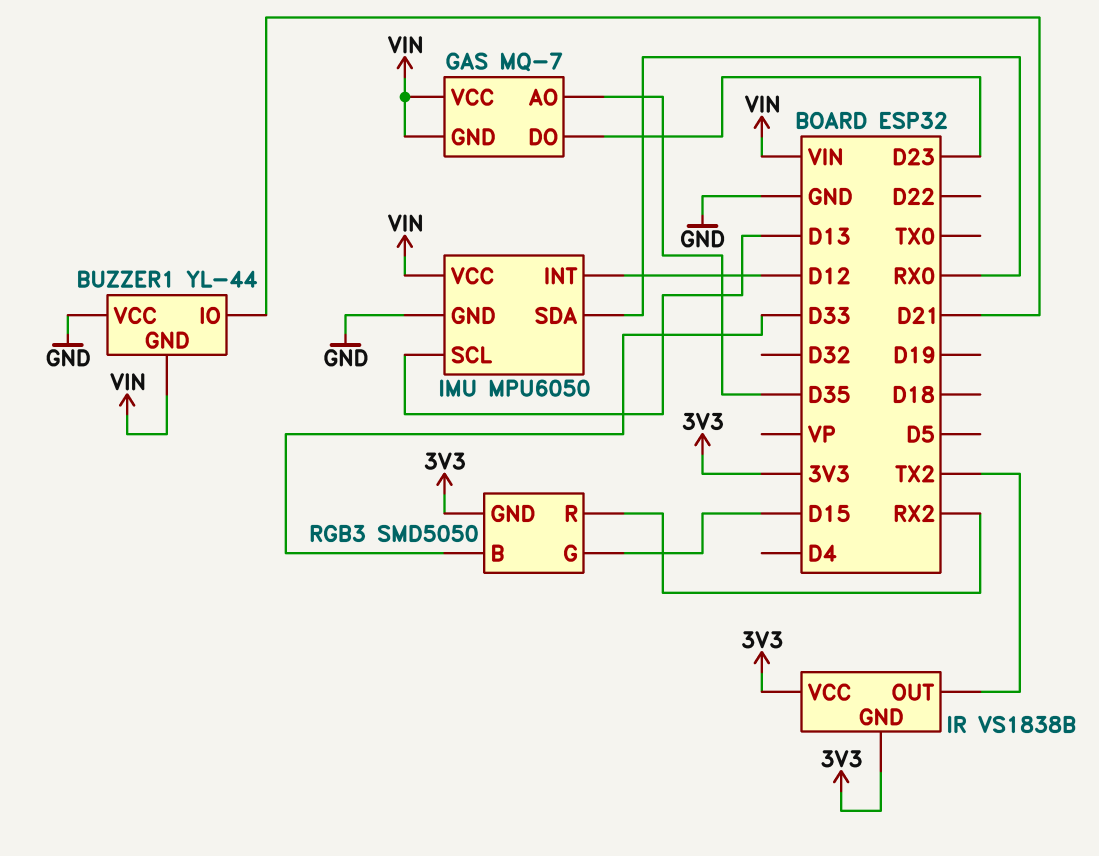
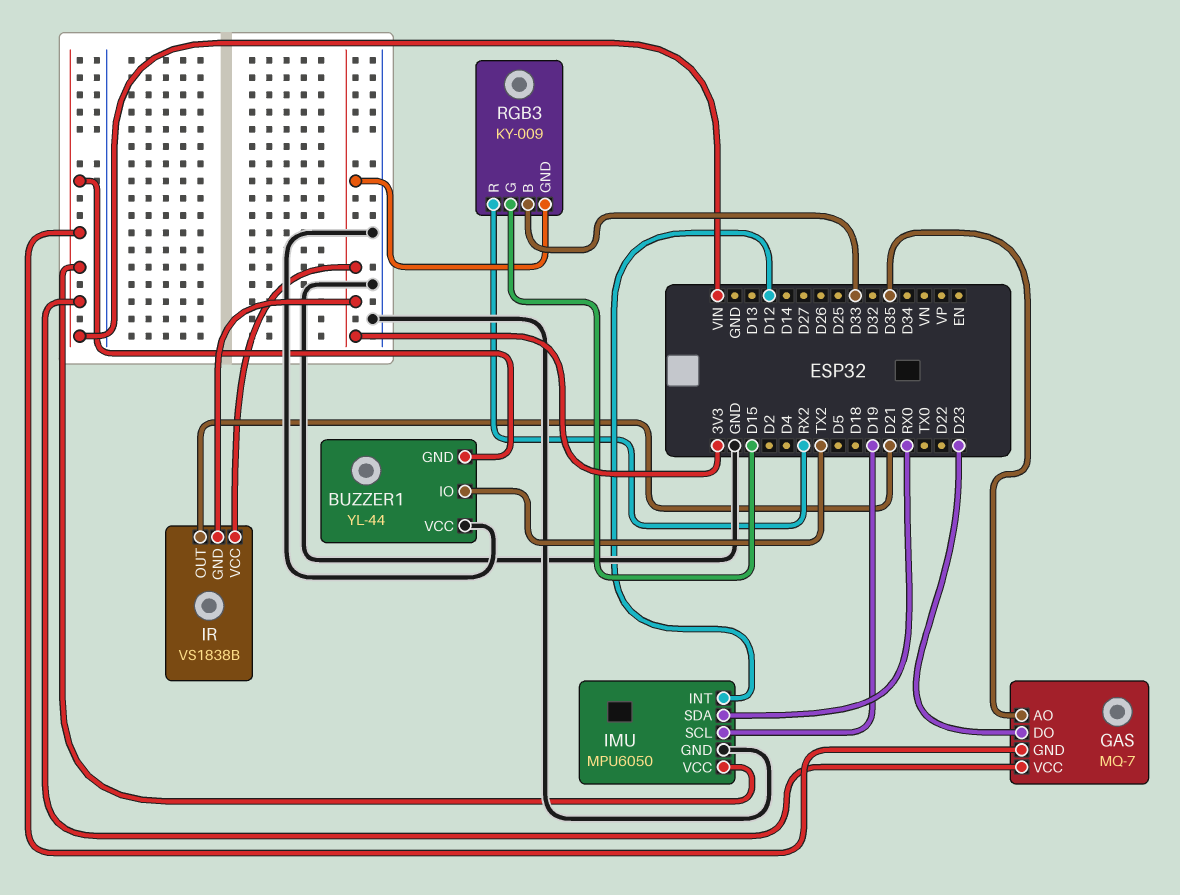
BUZZER1 pin IO: D21 -> TX2
IMU pin SCL: D13 -> D19
IR pin OUT: TX2 -> D21
RGB3: SMD5050 -> KY-009

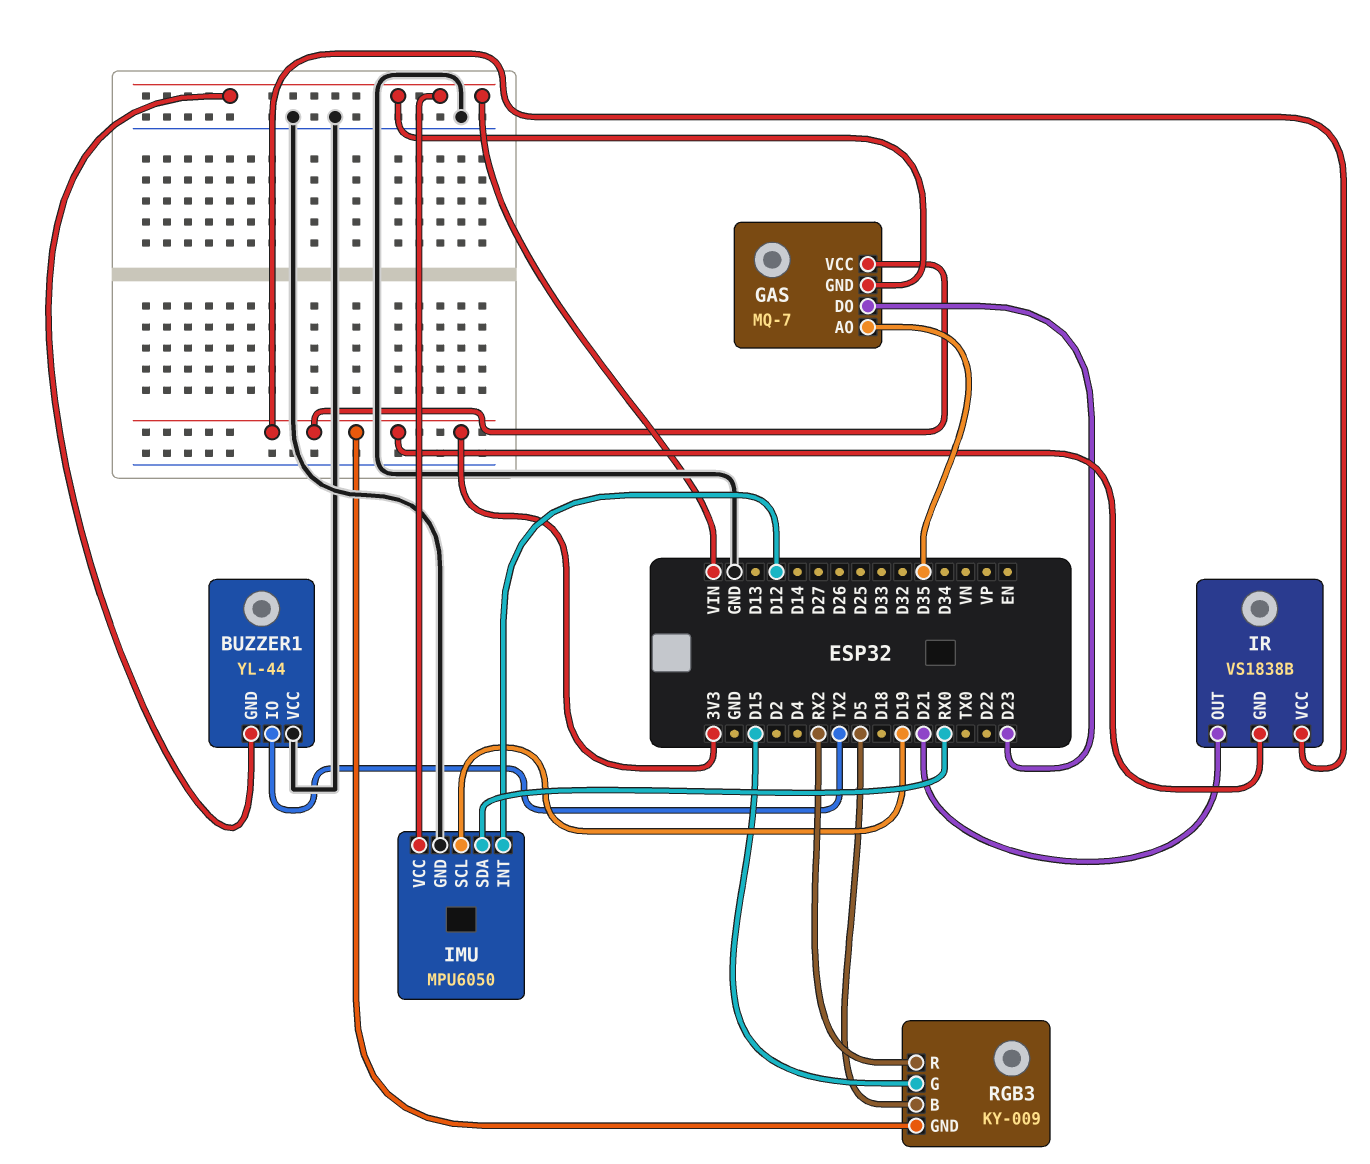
GAS pin VCC: VIN -> 3V3
RGB3 pin B: D33 -> D5

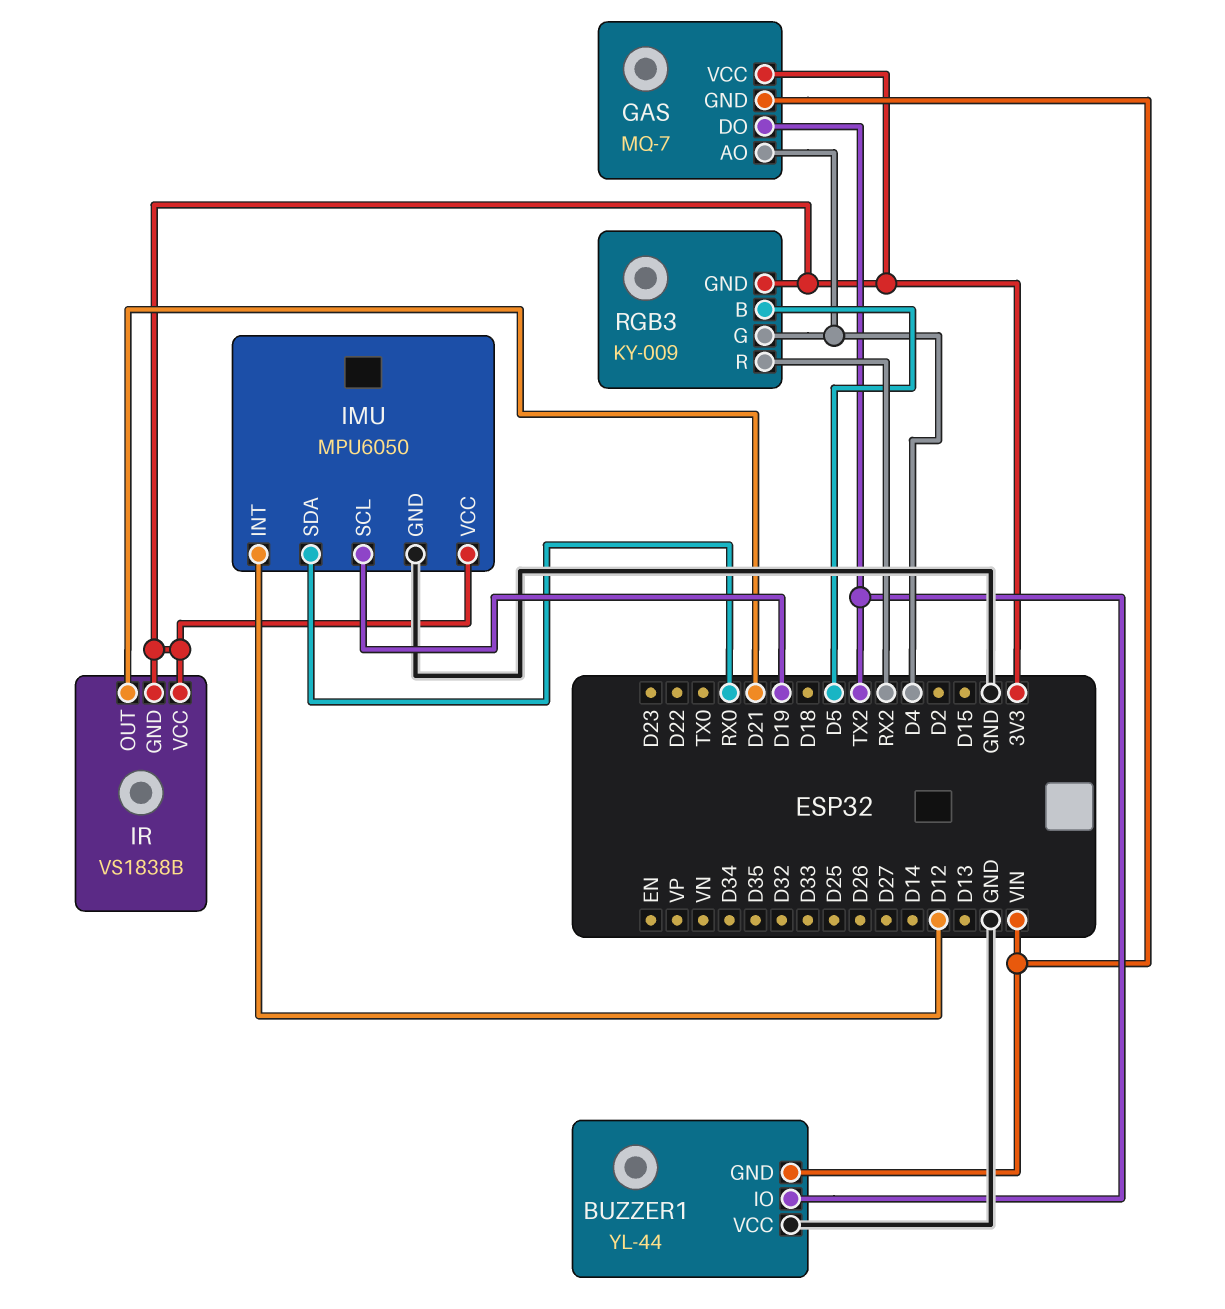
GAS pin AO: D35 -> D4
GAS pin DO: D23 -> TX2
IMU pin VCC: VIN -> 3V3
RGB3 pin G: D15 -> D4

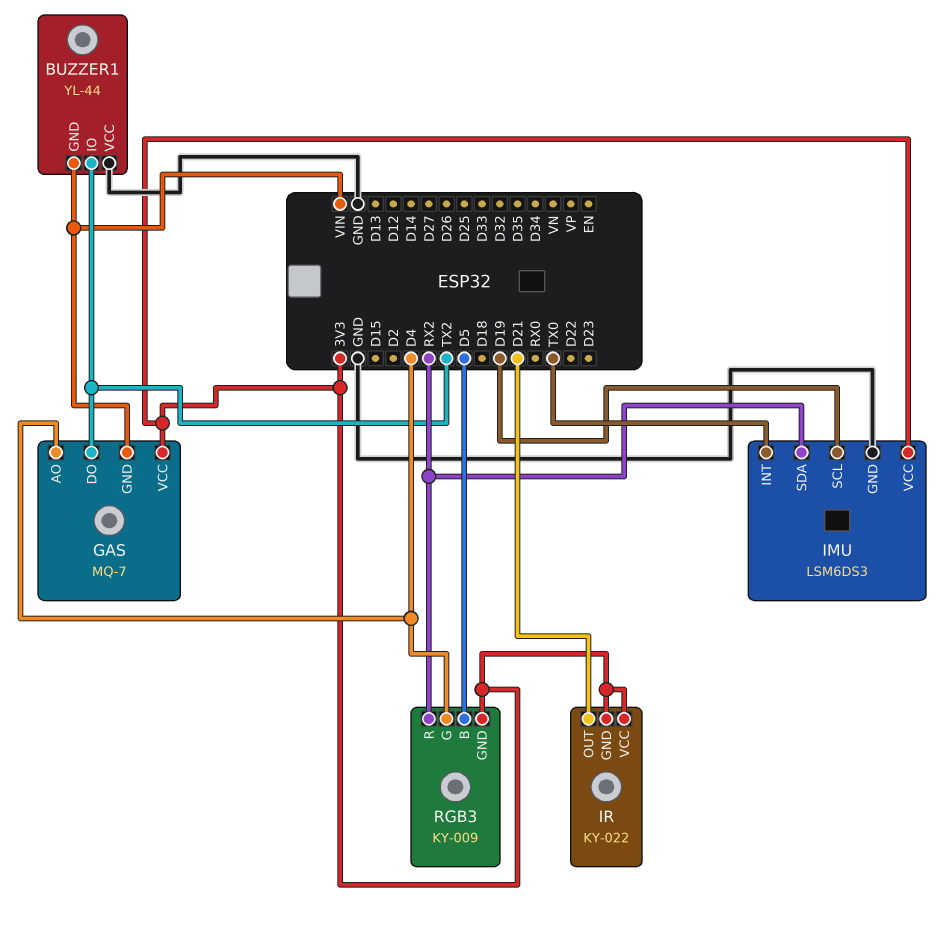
IMU: MPU6050 -> LSM6DS3
IMU pin INT: D12 -> TX0
IMU pin SDA: RX0 -> RX2
IR: VS1838B -> KY-022

